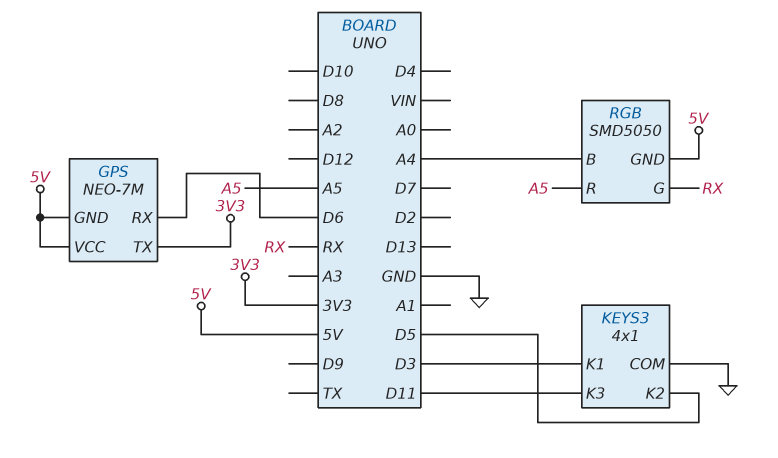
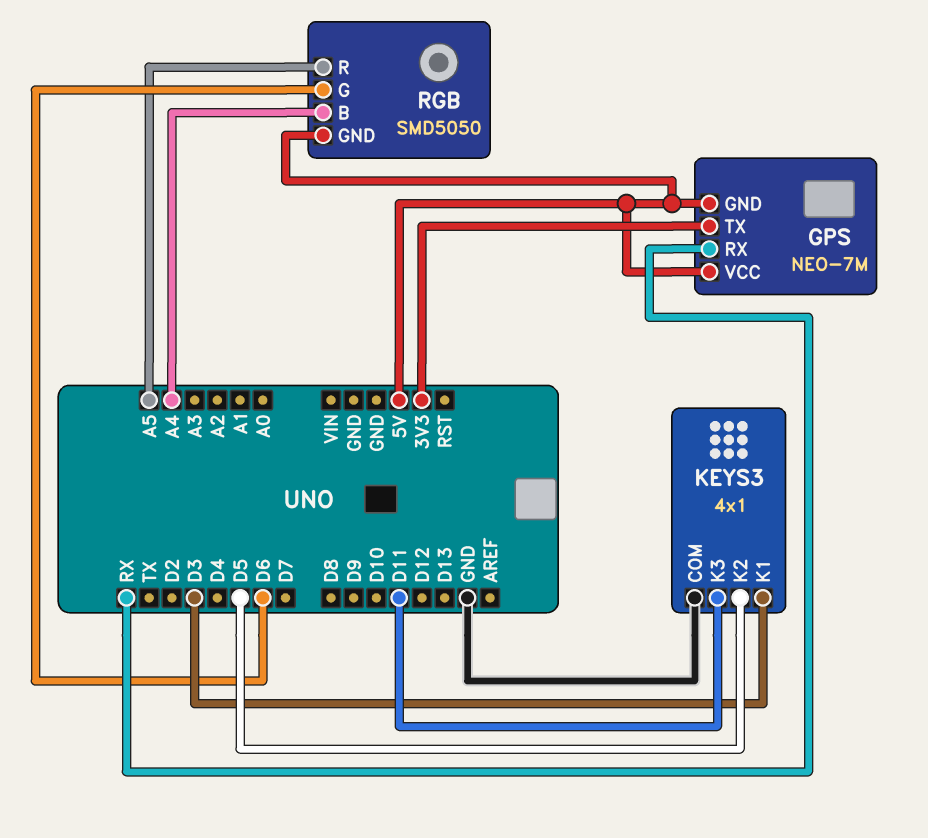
GPS pin RX: D6 -> RX
RGB pin G: RX -> D6

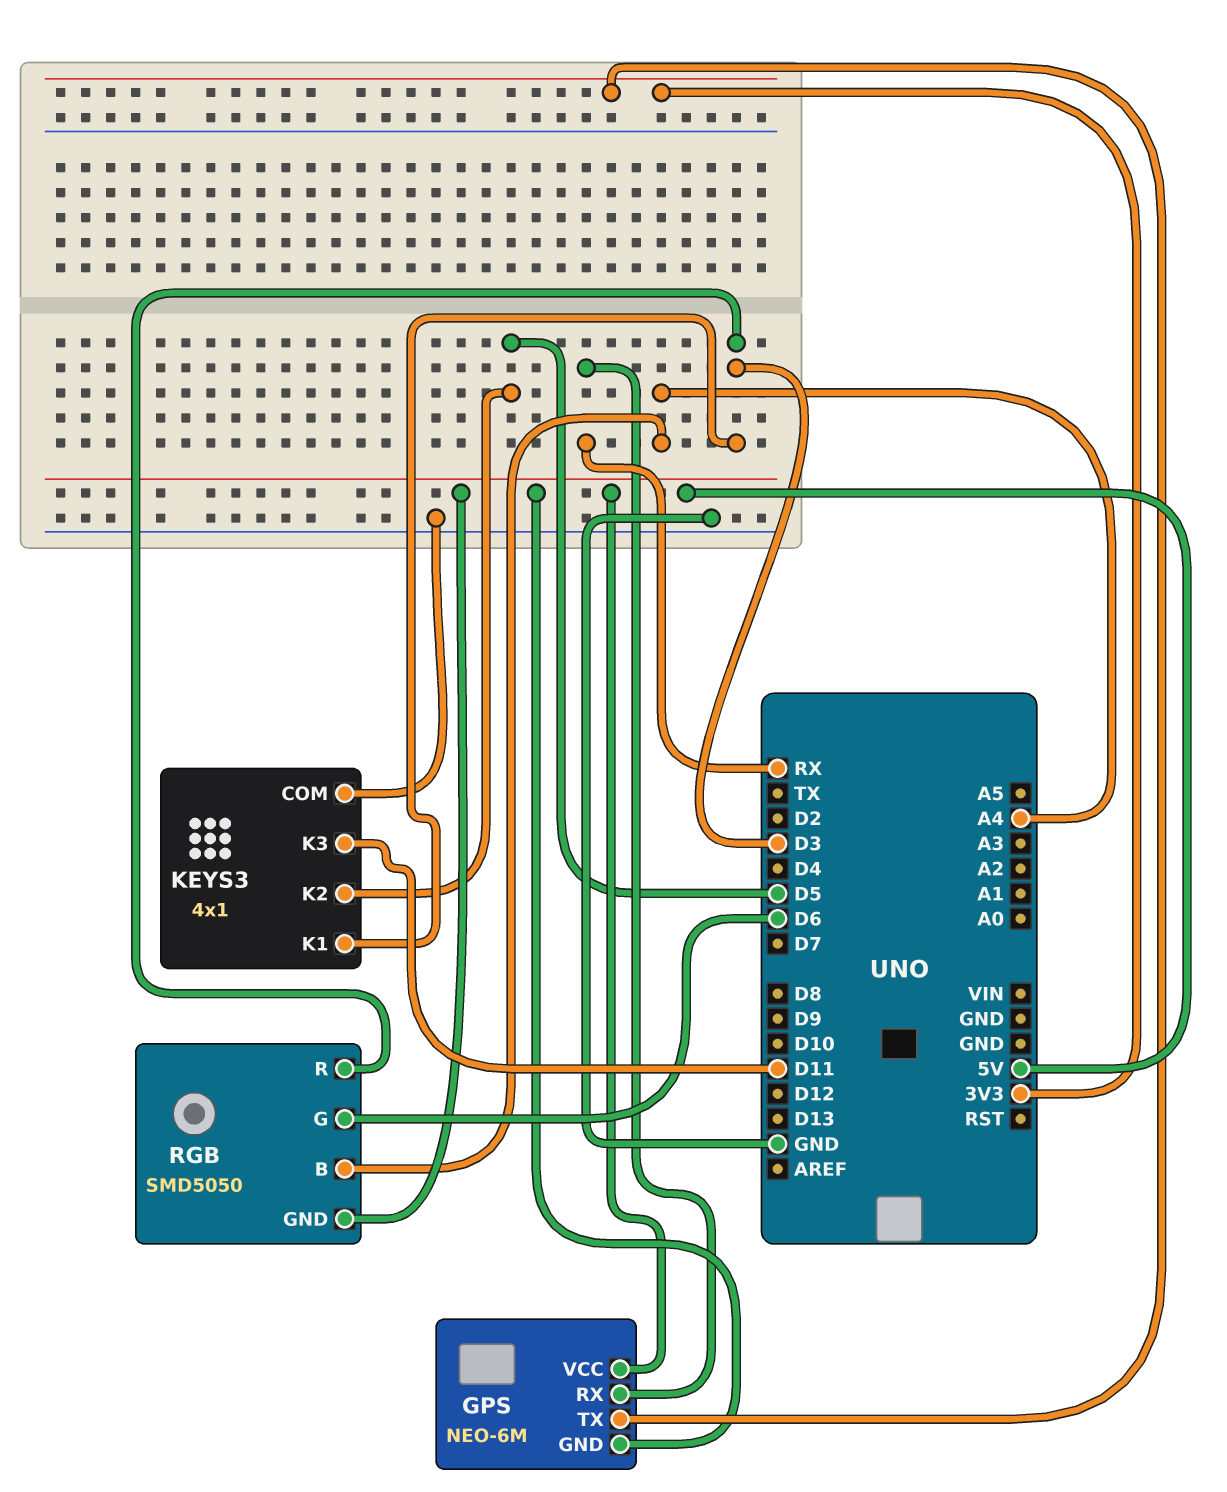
GPS: NEO-7M -> NEO-6M
RGB pin R: A5 -> D3

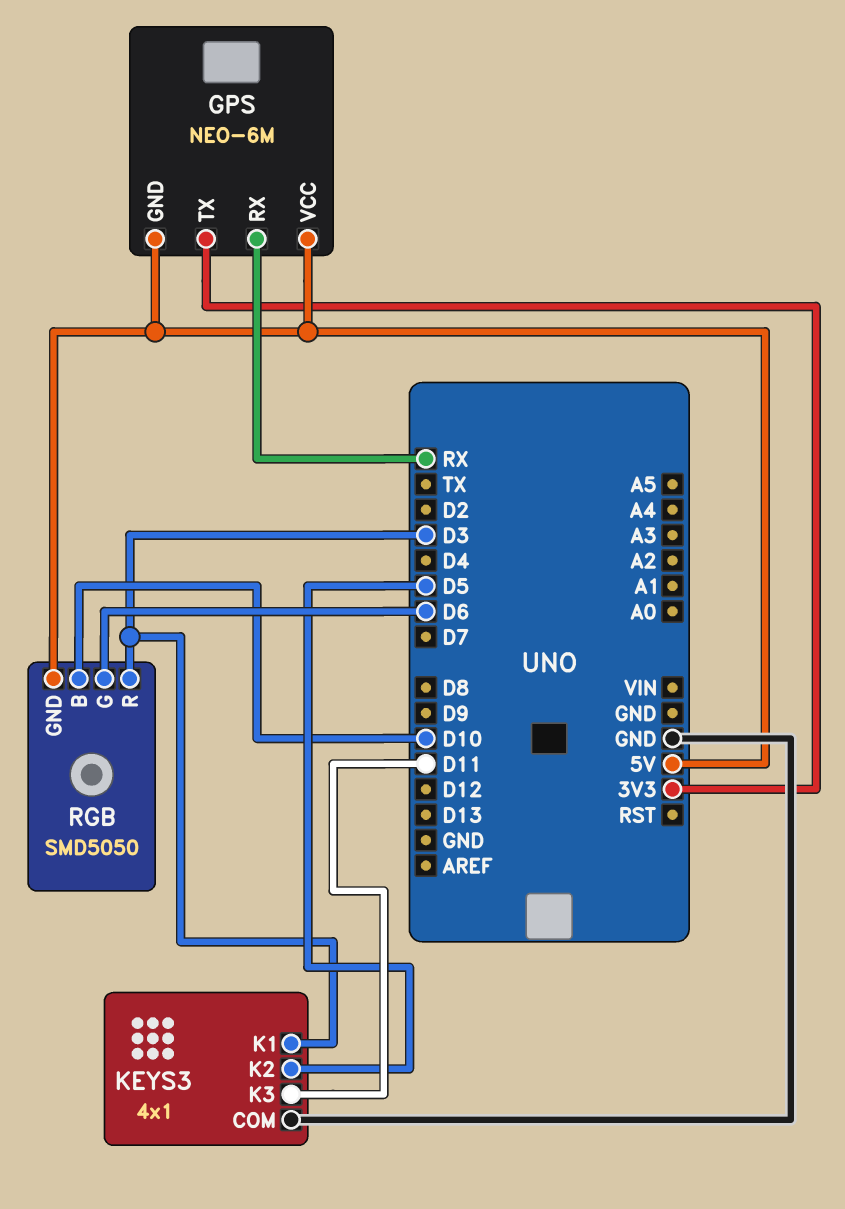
RGB pin B: A4 -> D10

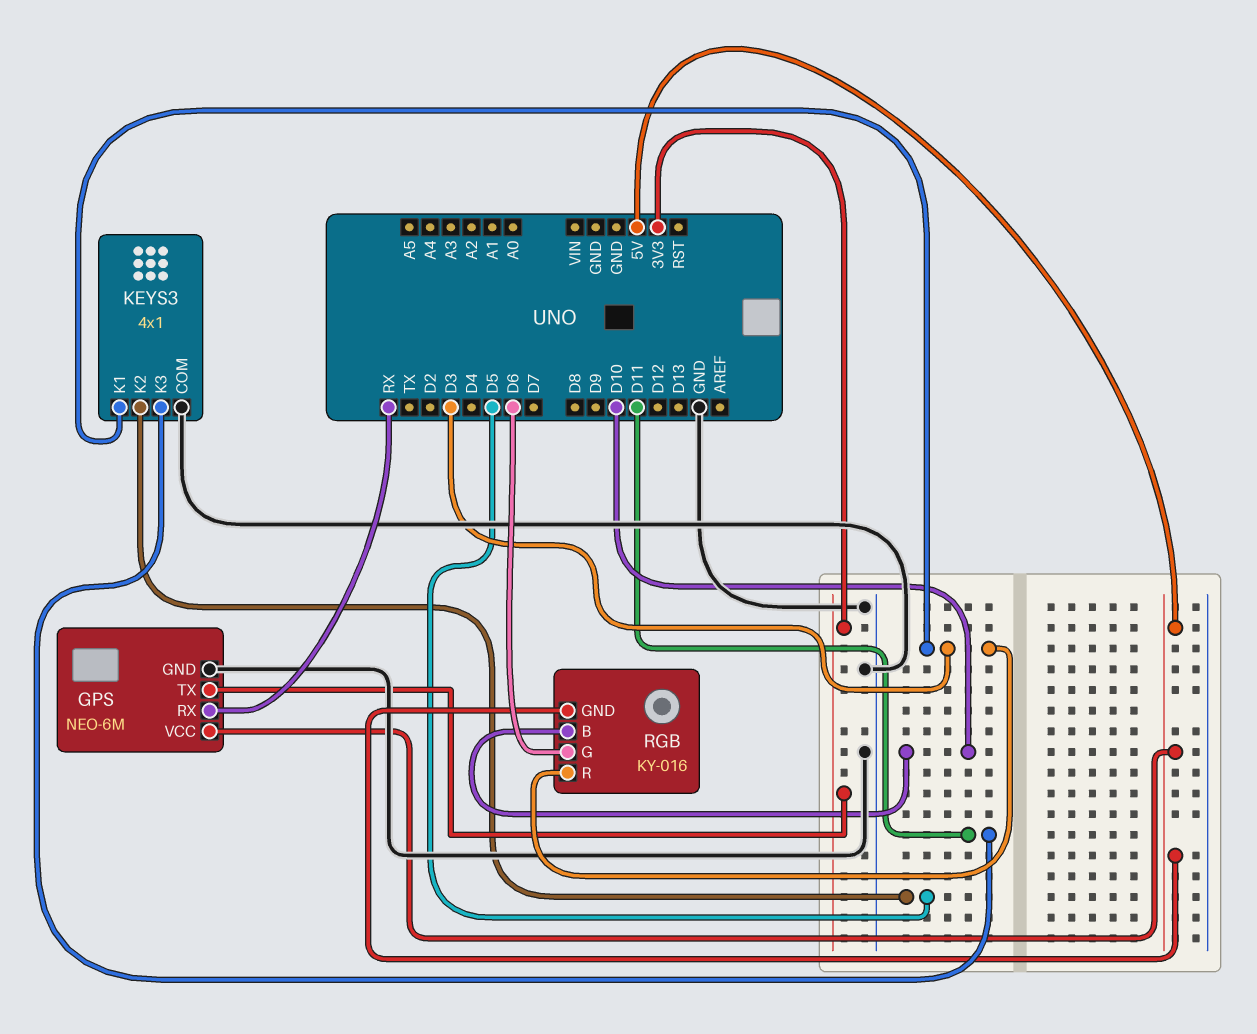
GPS pin GND: 5V -> GND
RGB: SMD5050 -> KY-016

